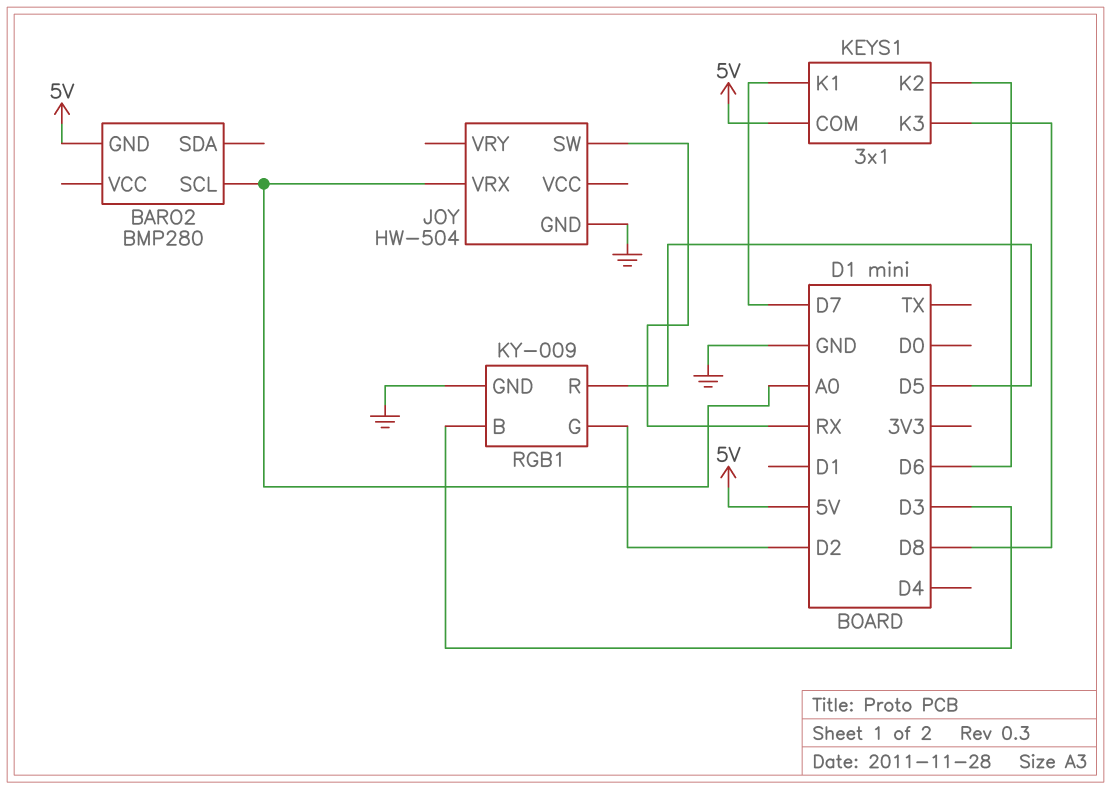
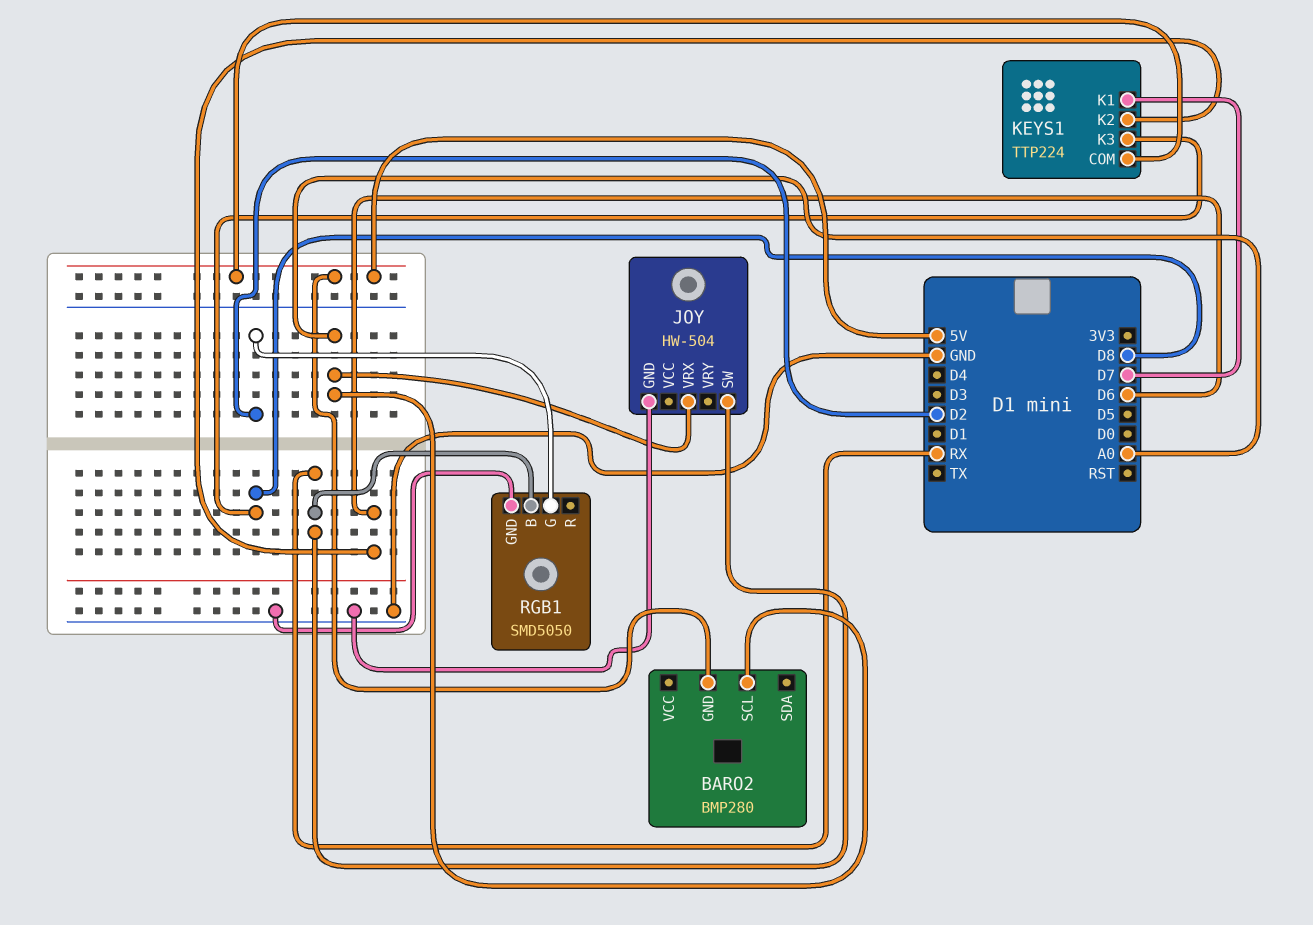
KEYS1: 3x1 -> TTP224
RGB1: KY-009 -> SMD5050
RGB1 pin B: D3 -> RX
RGB1 pin R: D5 -> none

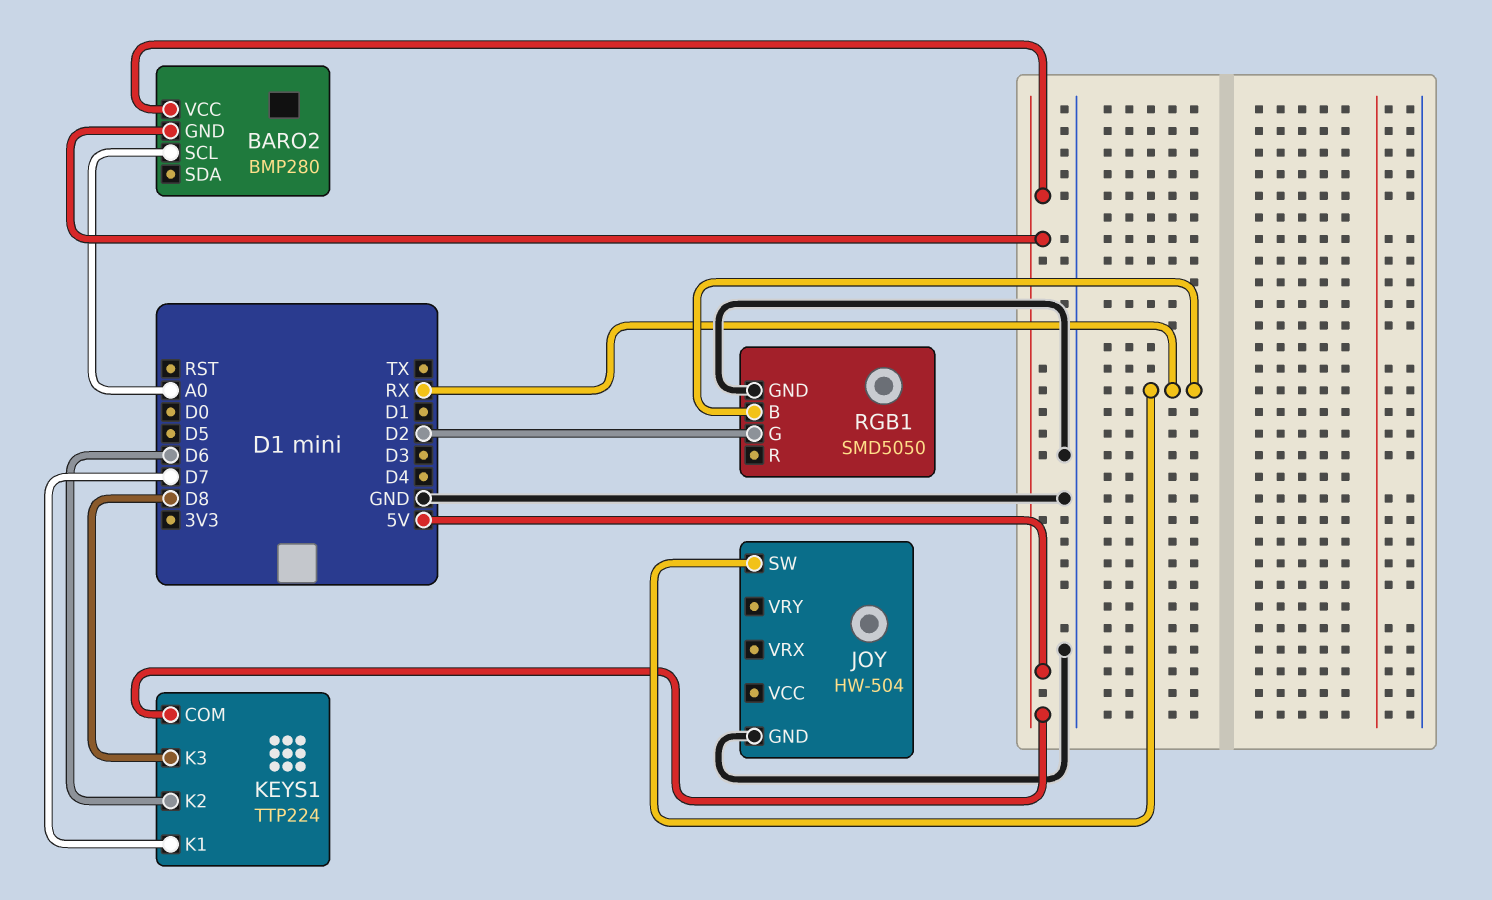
BARO2 pin VCC: none -> 5V
JOY pin VRX: A0 -> none

